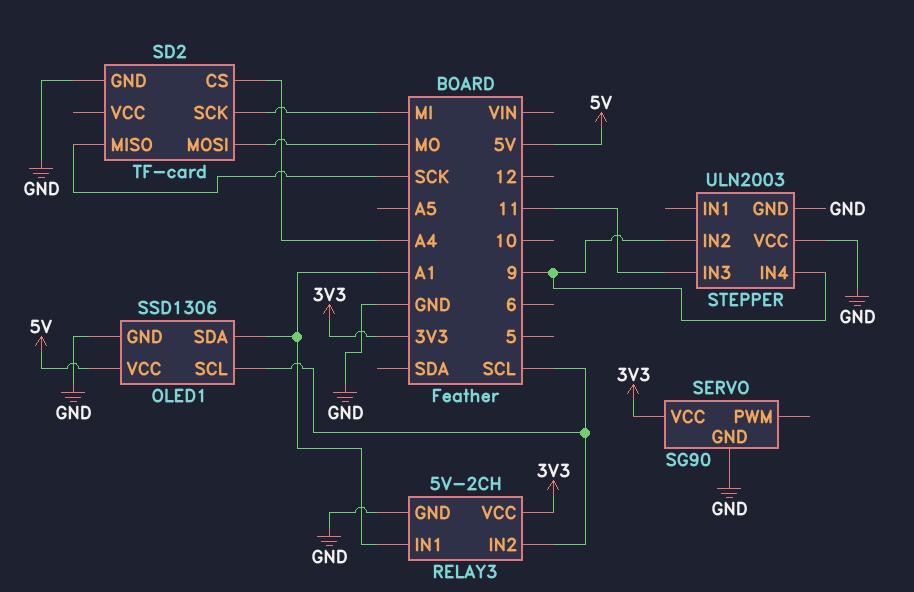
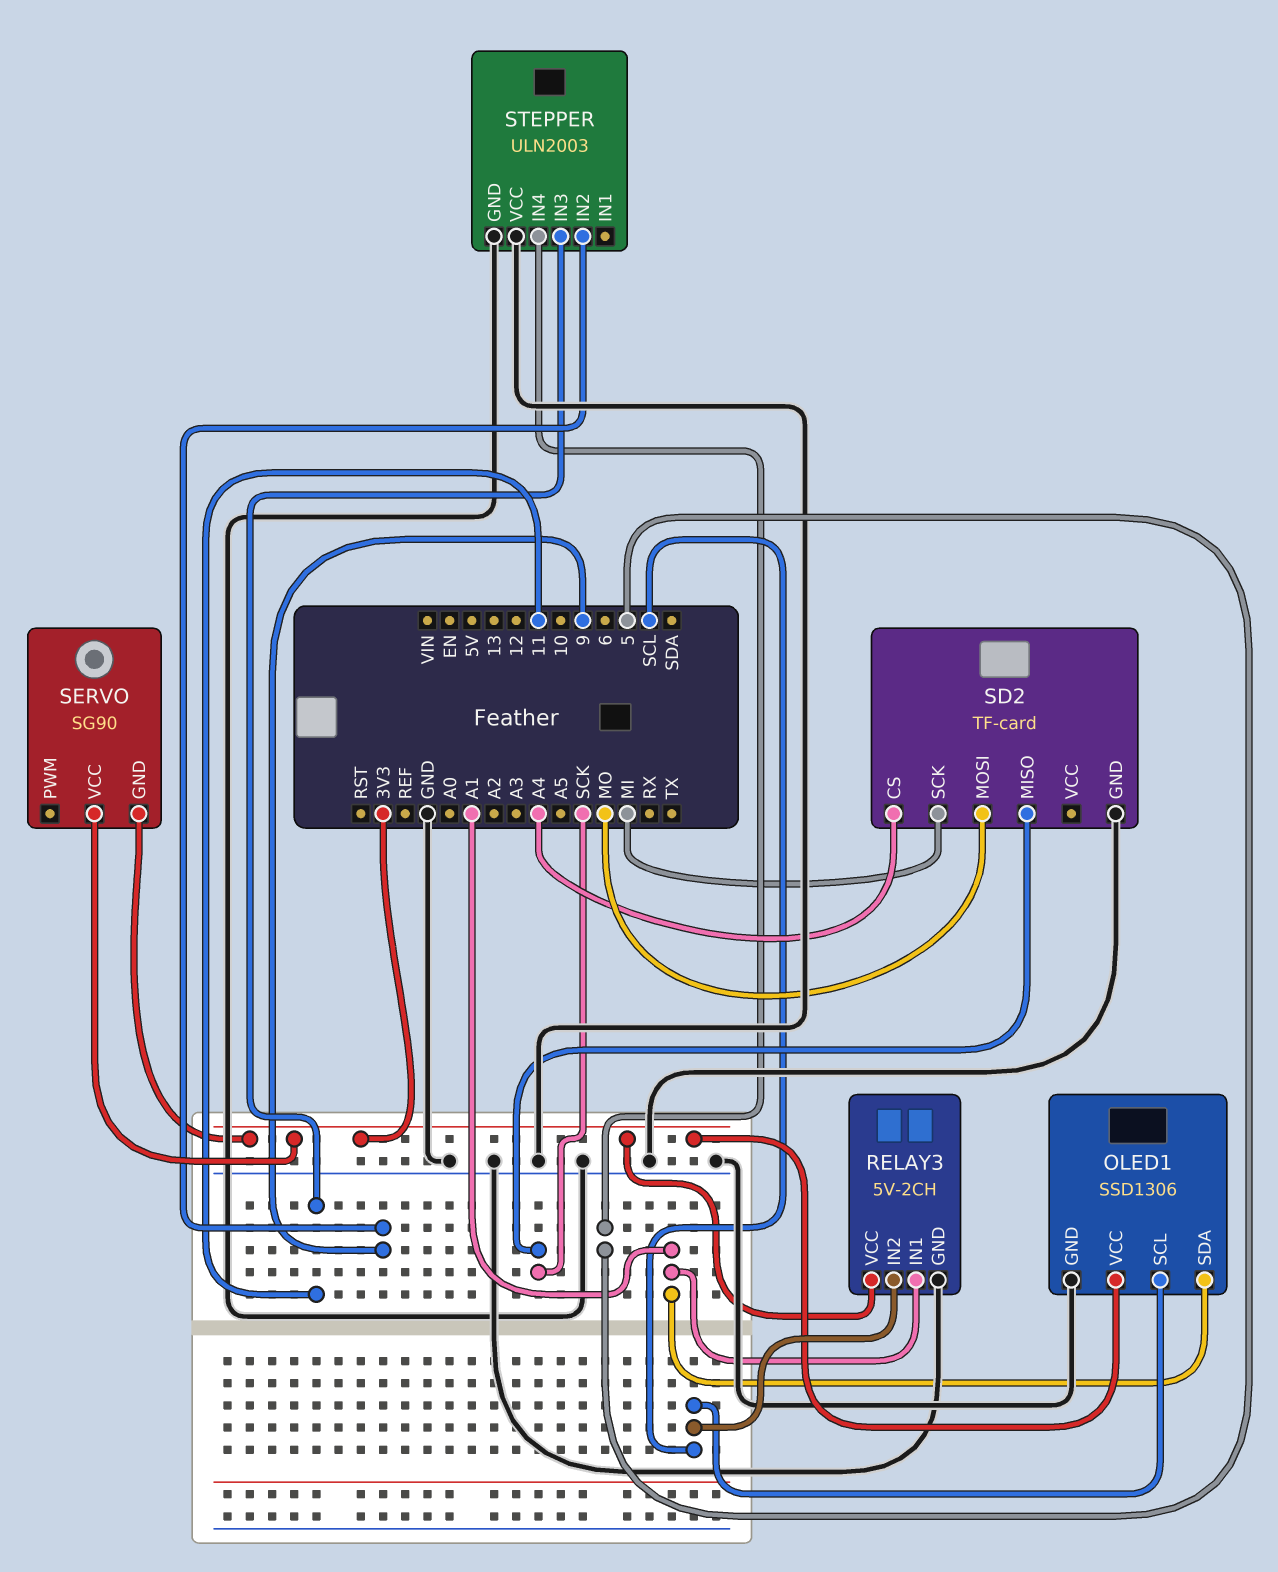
OLED1 pin VCC: 5V -> 3V3
SERVO pin GND: GND -> 3V3
STEPPER pin IN4: 9 -> 5

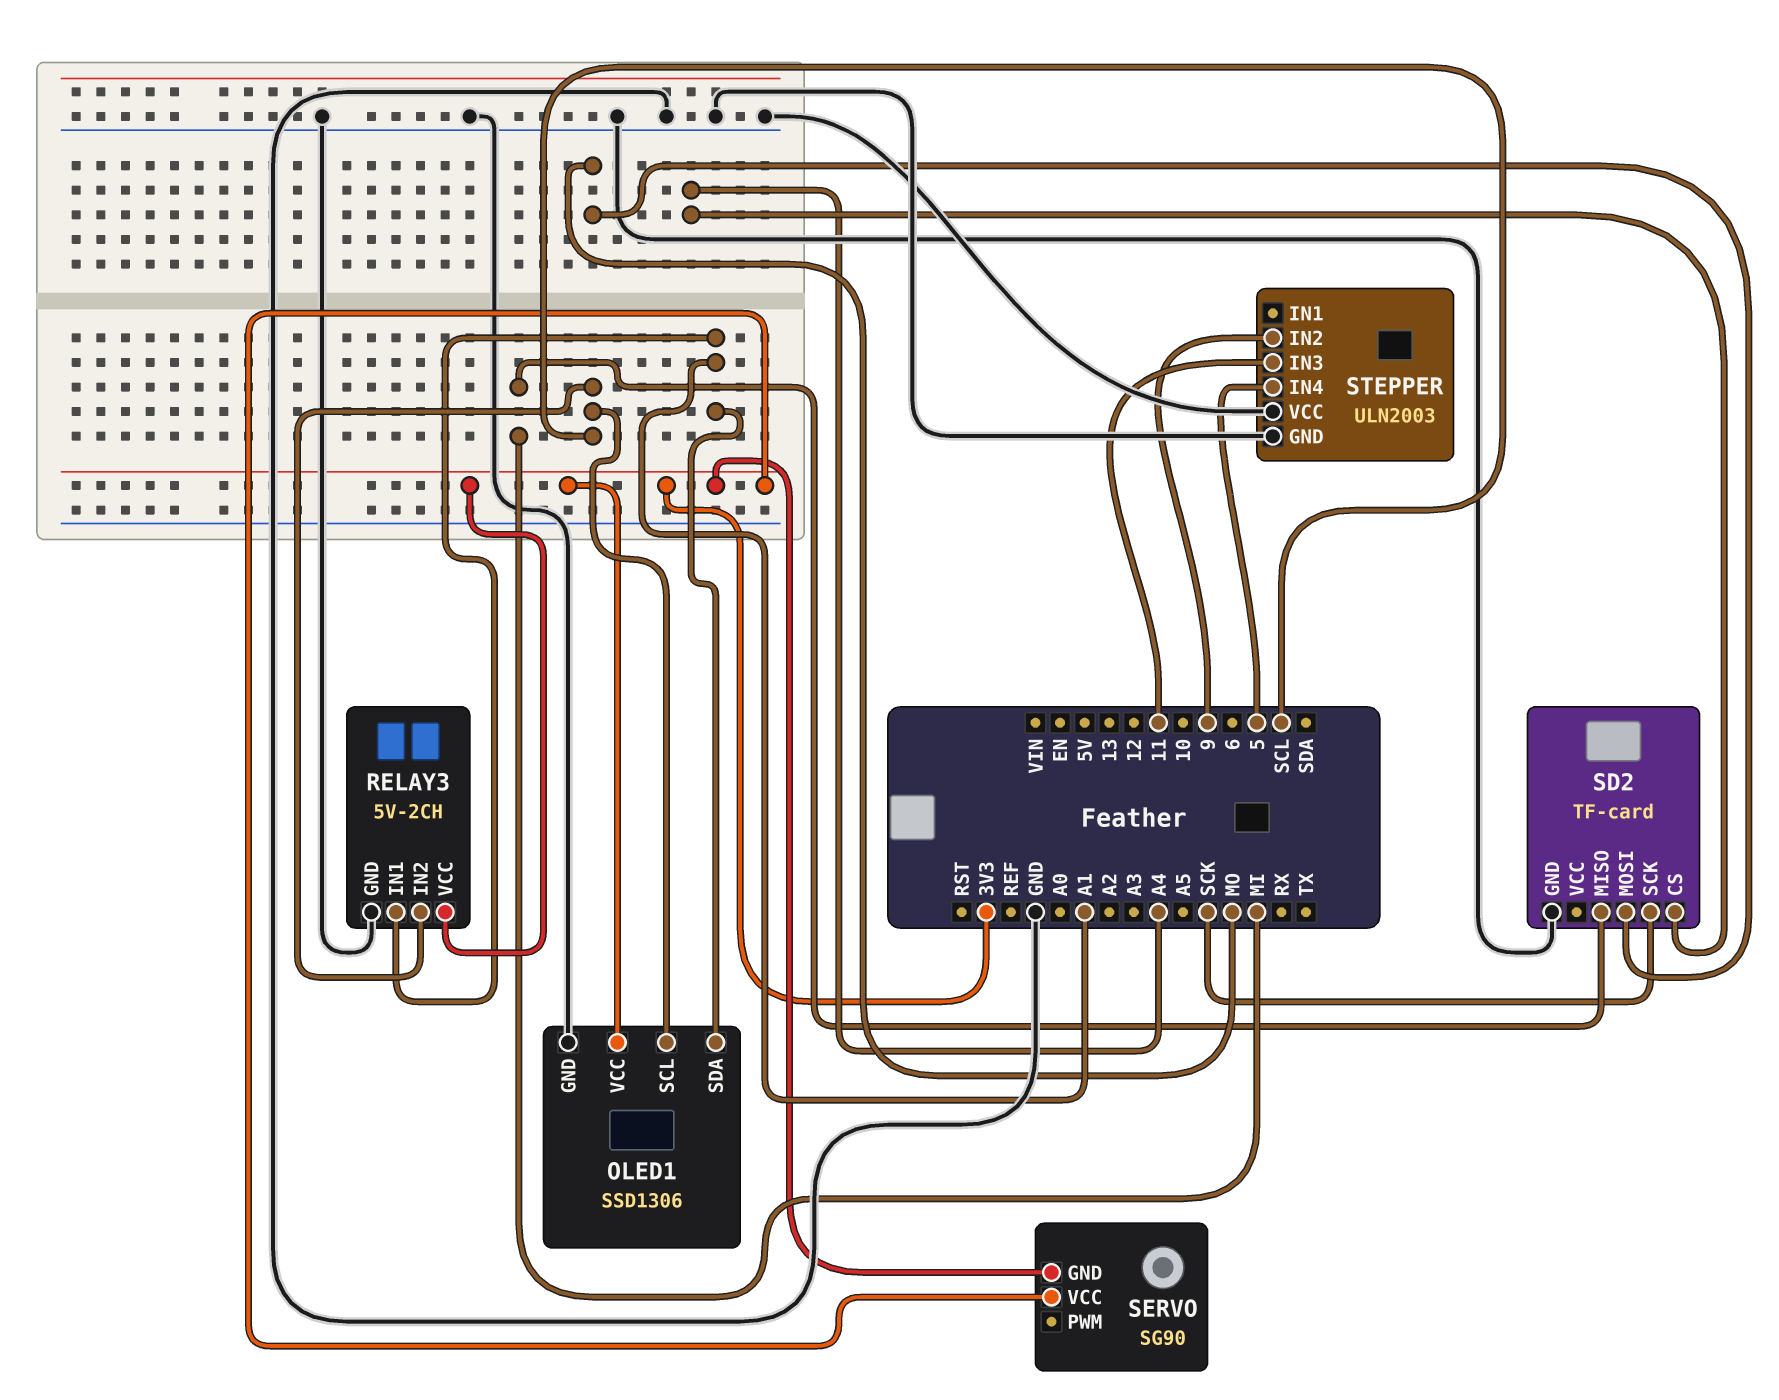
SD2 pin MISO: SCK -> MI
SD2 pin SCK: MI -> SCK

